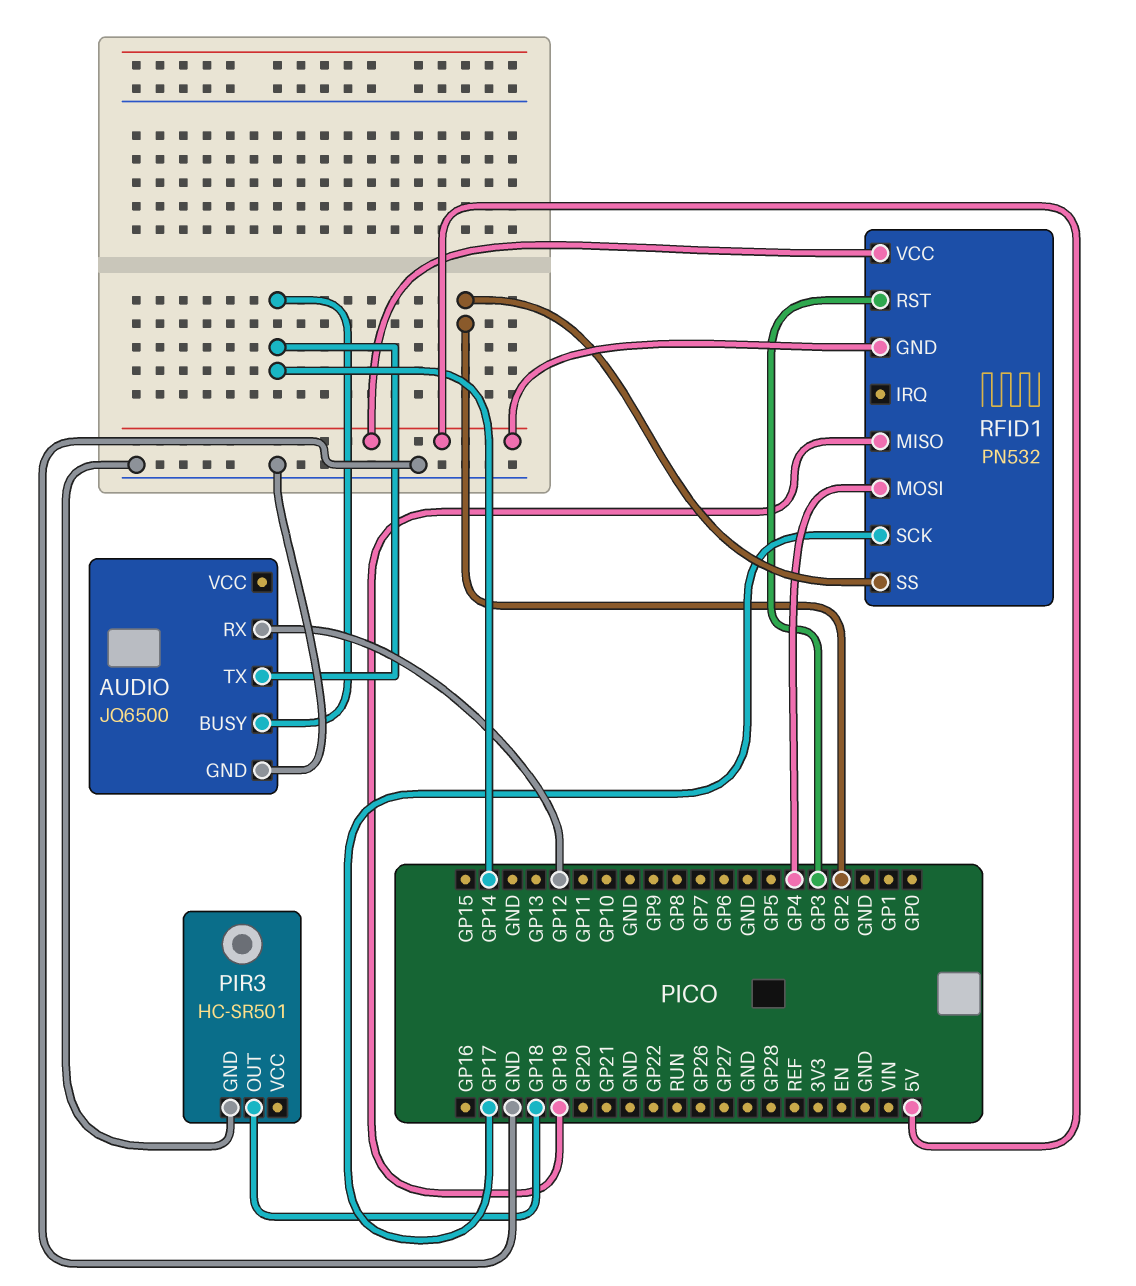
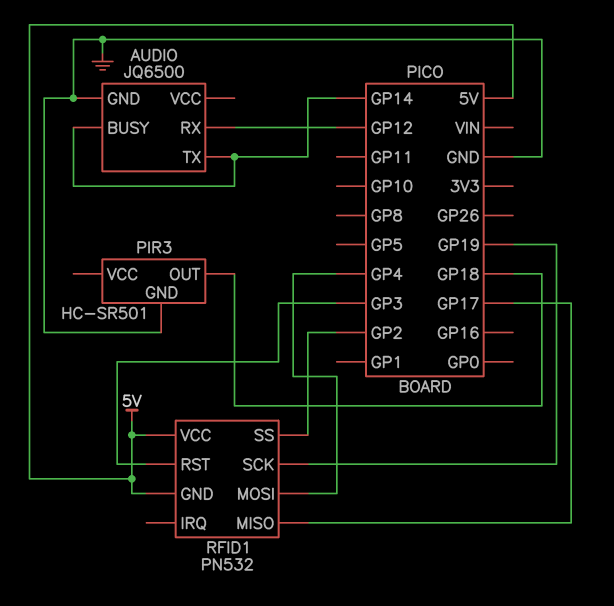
RFID1 pin MISO: GP19 -> GP17
RFID1 pin SCK: GP17 -> GP19

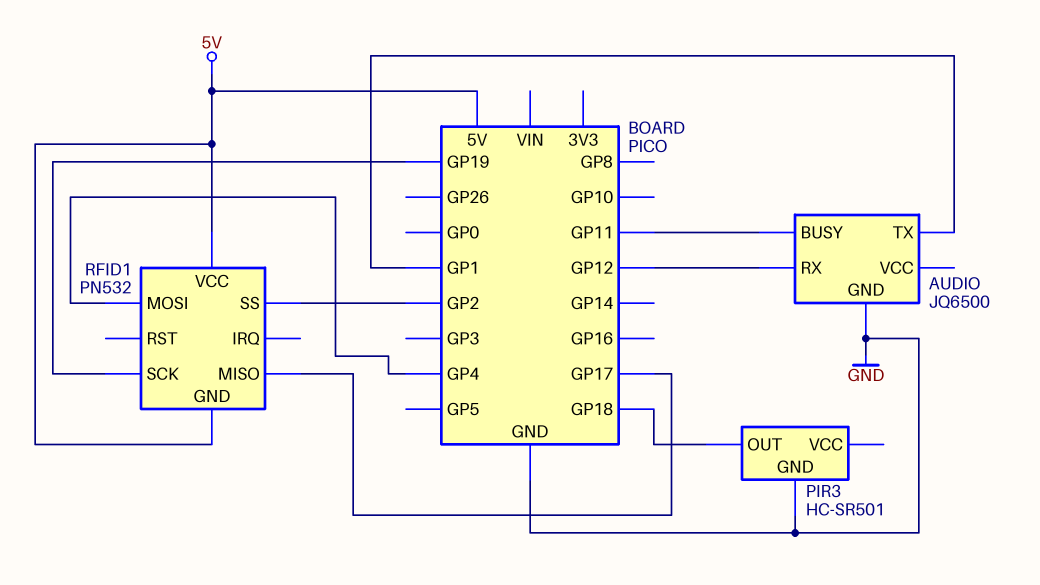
AUDIO pin BUSY: GP14 -> GP11
AUDIO pin TX: GP14 -> GP1
RFID1 pin RST: GP3 -> none

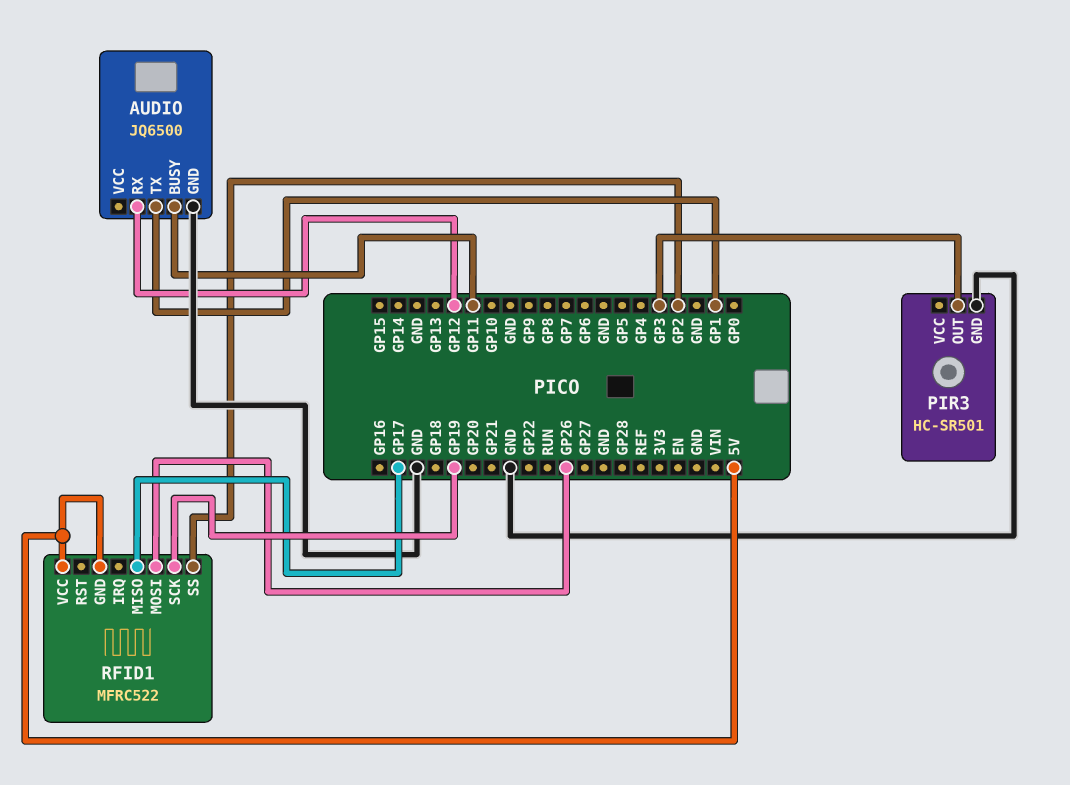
PIR3 pin OUT: GP18 -> GP3
RFID1: PN532 -> MFRC522
RFID1 pin MOSI: GP4 -> GP26

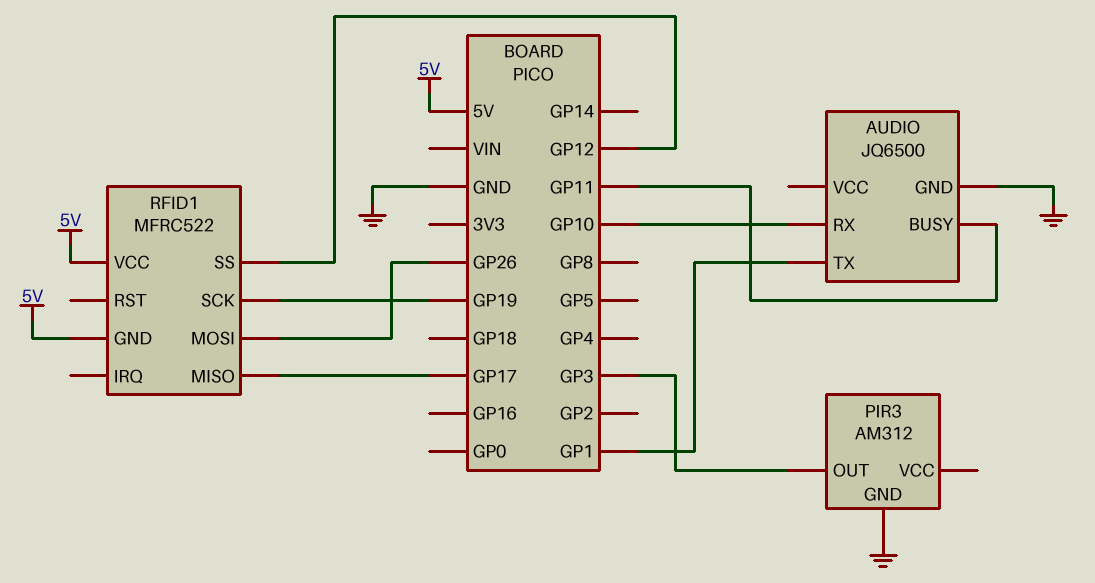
AUDIO pin RX: GP12 -> GP10
PIR3: HC-SR501 -> AM312
RFID1 pin SS: GP2 -> GP12

